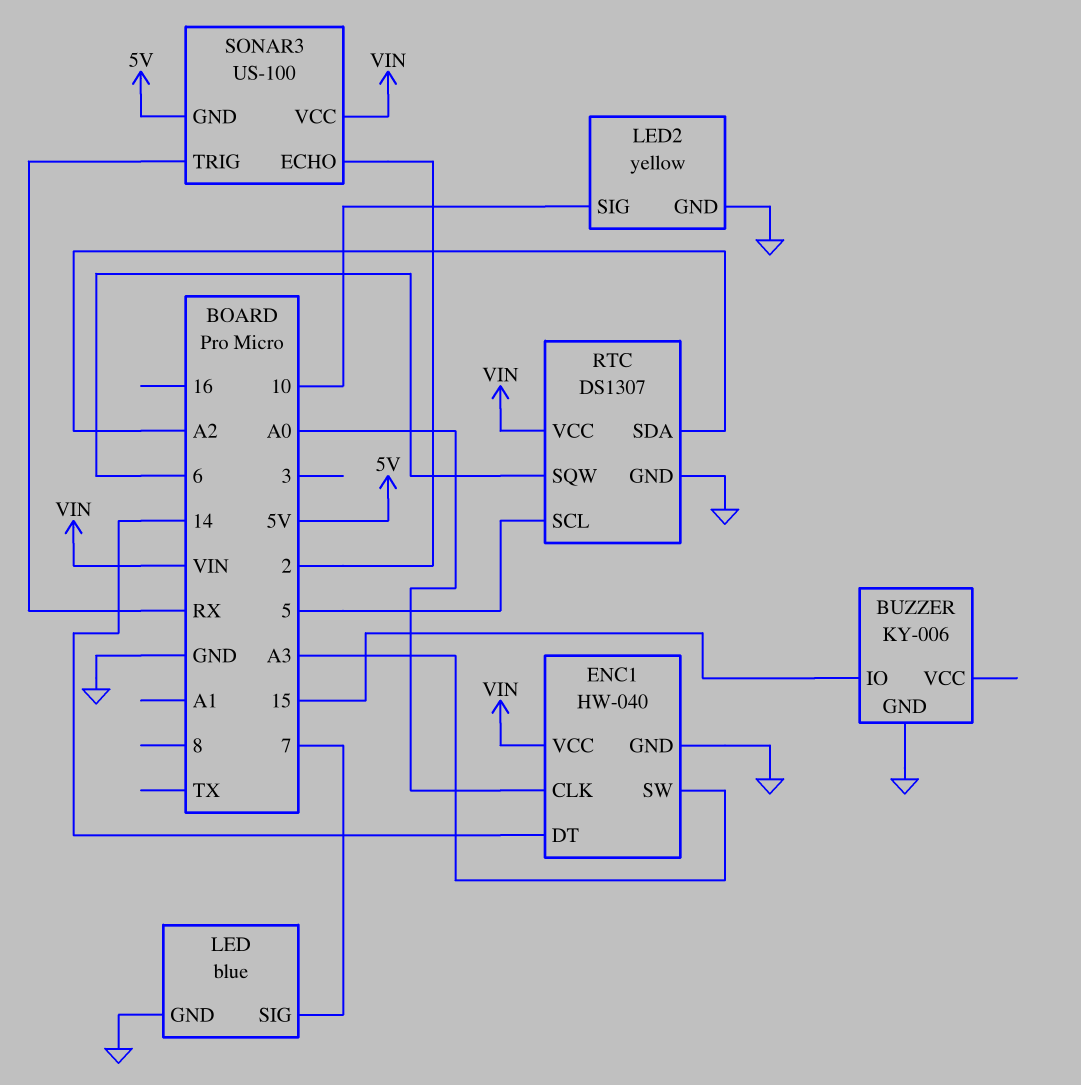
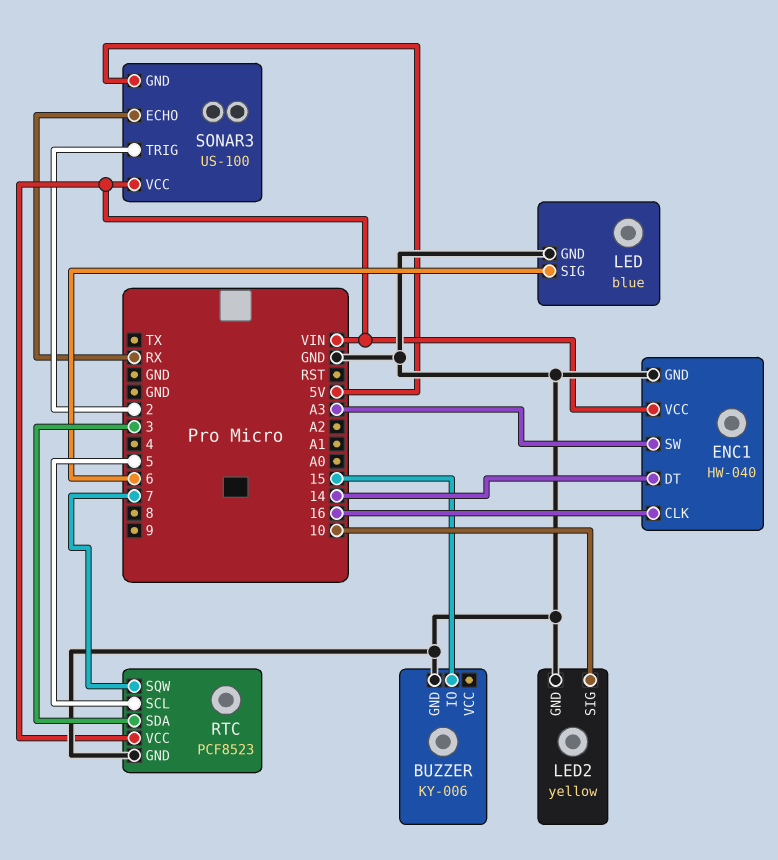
ENC1 pin CLK: A0 -> 16
LED pin SIG: 7 -> 6
RTC: DS1307 -> PCF8523
RTC pin SDA: A2 -> 3
RTC pin SQW: 6 -> 7
SONAR3 pin ECHO: 2 -> RX
SONAR3 pin TRIG: RX -> 2

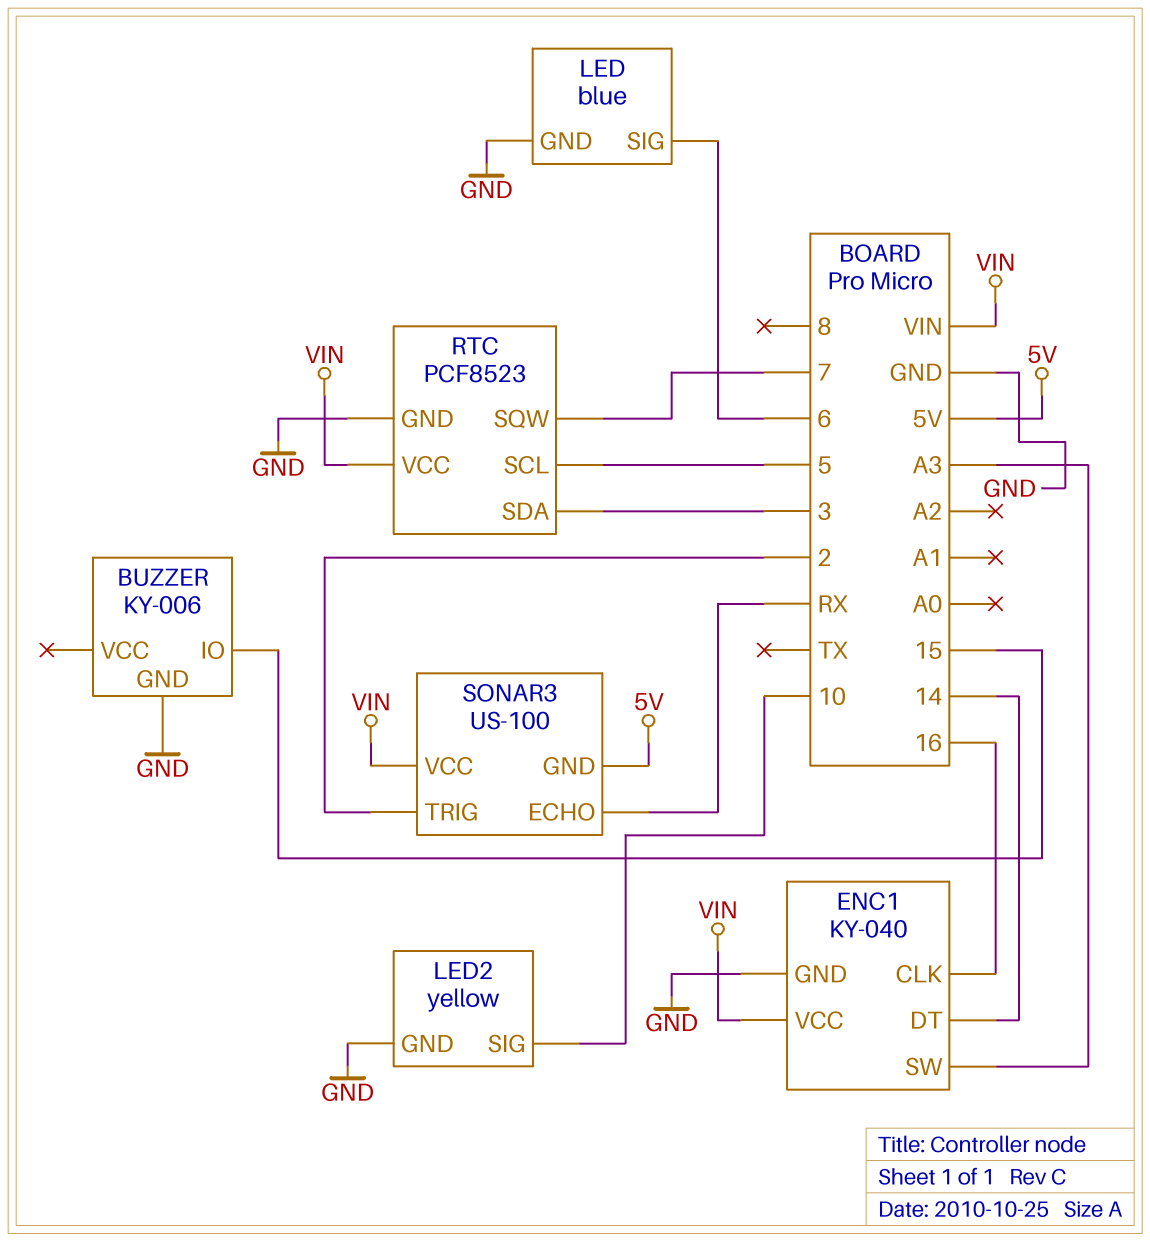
ENC1: HW-040 -> KY-040

